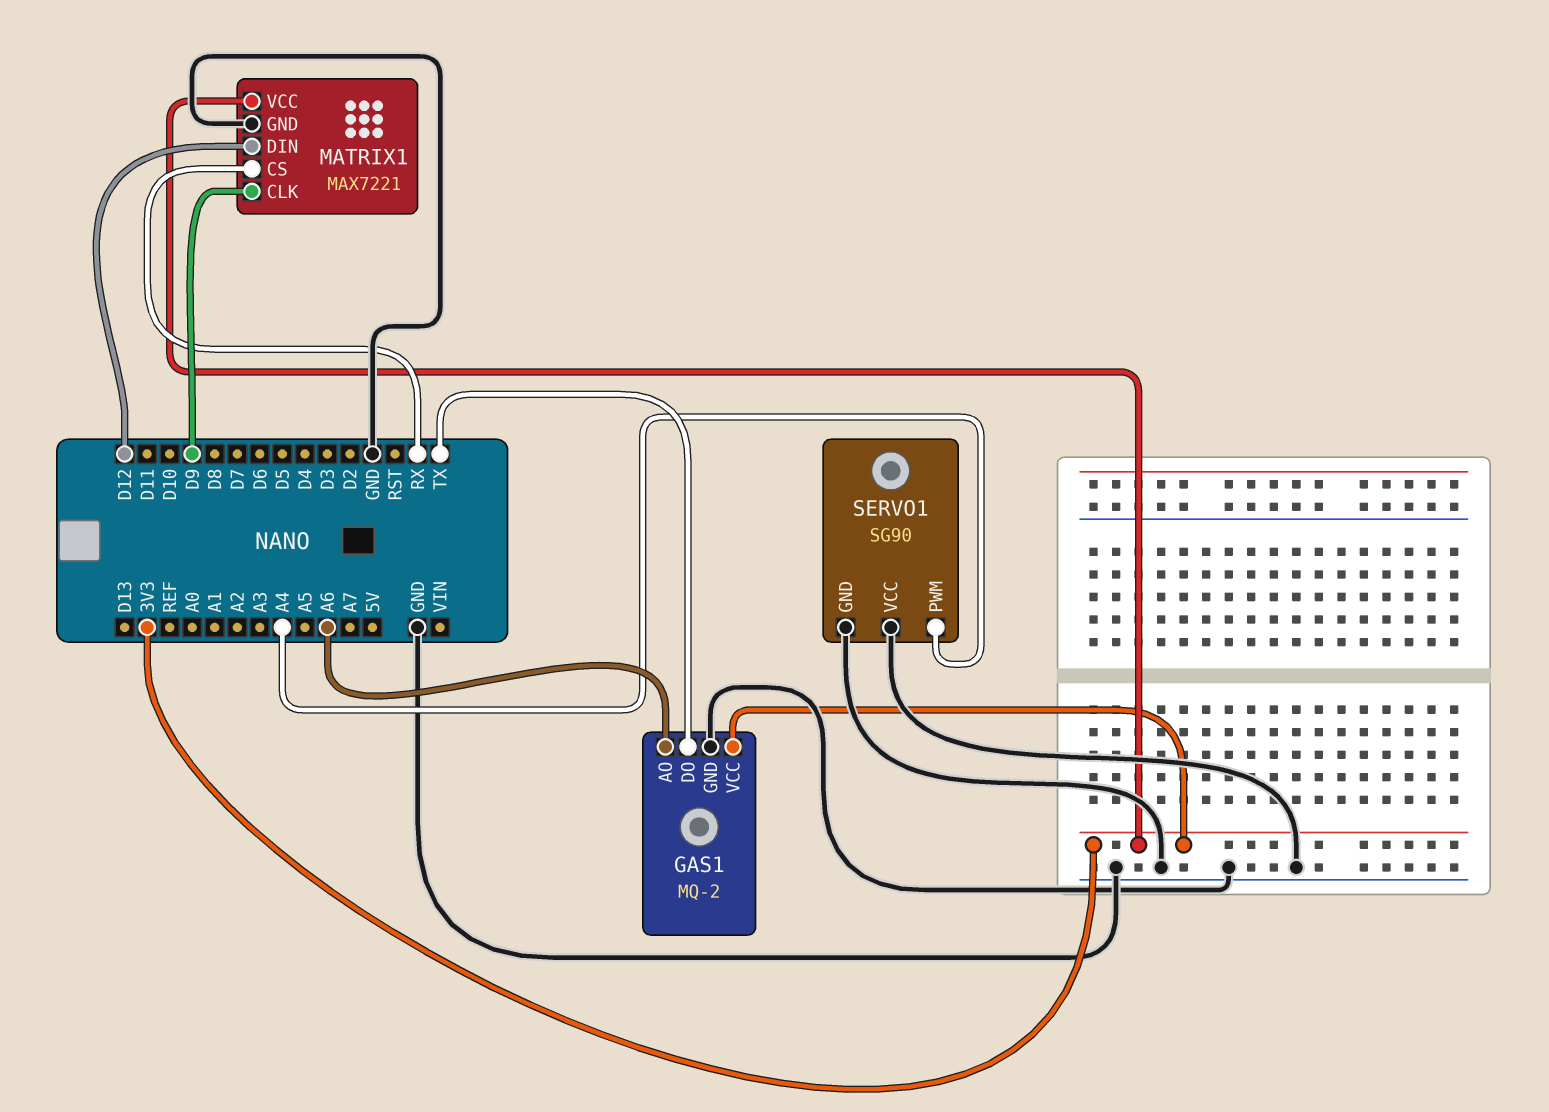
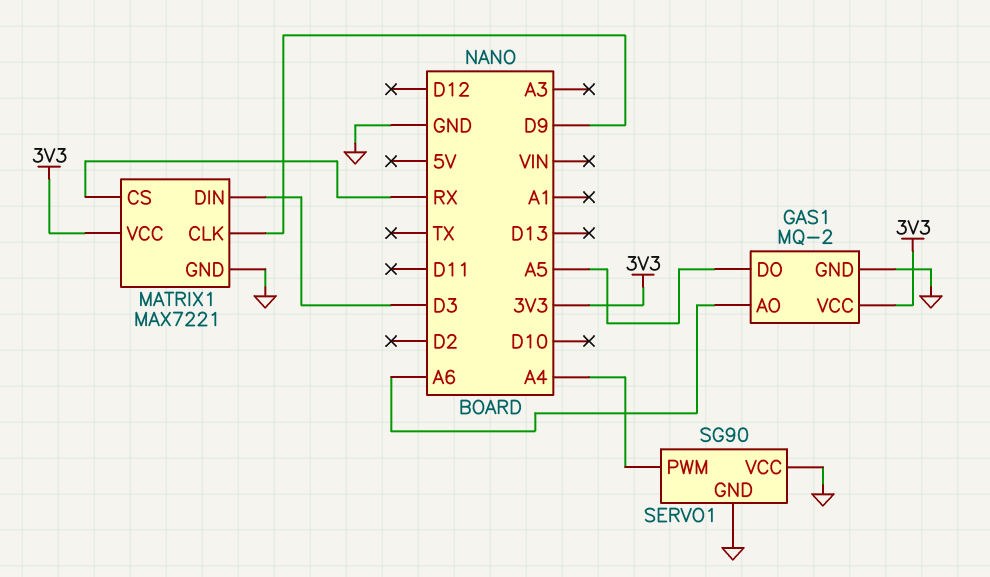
GAS1 pin DO: TX -> A5
MATRIX1 pin DIN: D12 -> D3

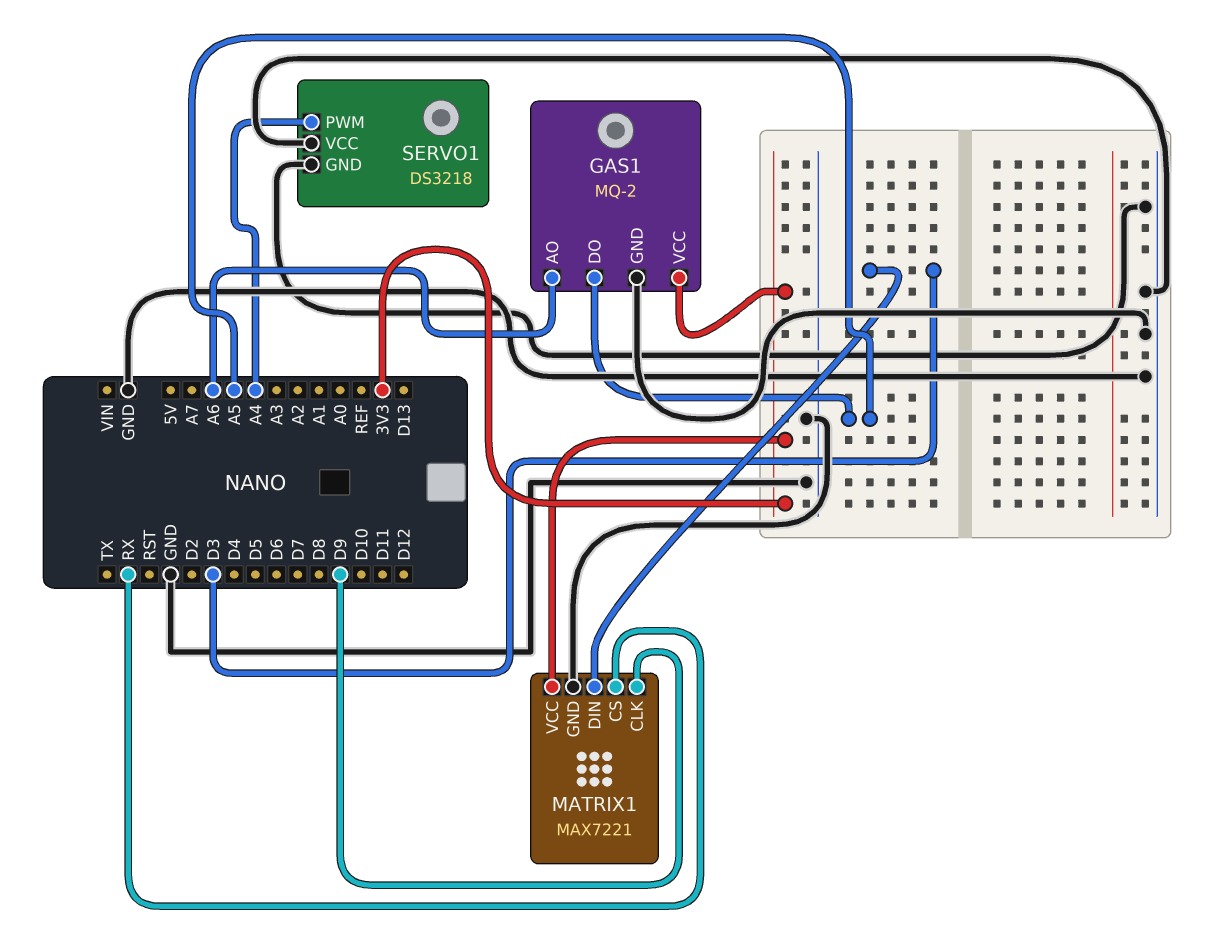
SERVO1: SG90 -> DS3218

